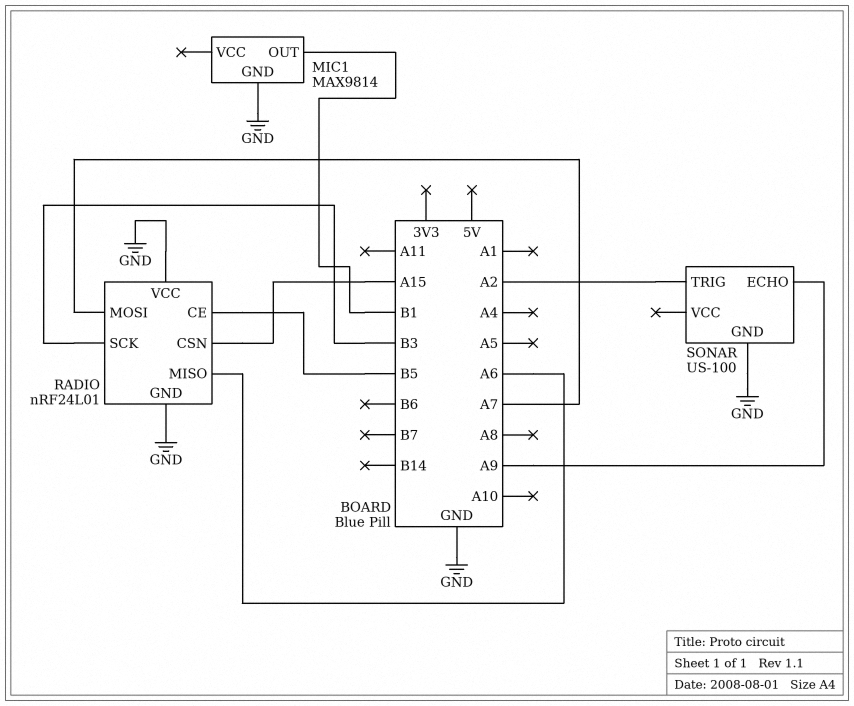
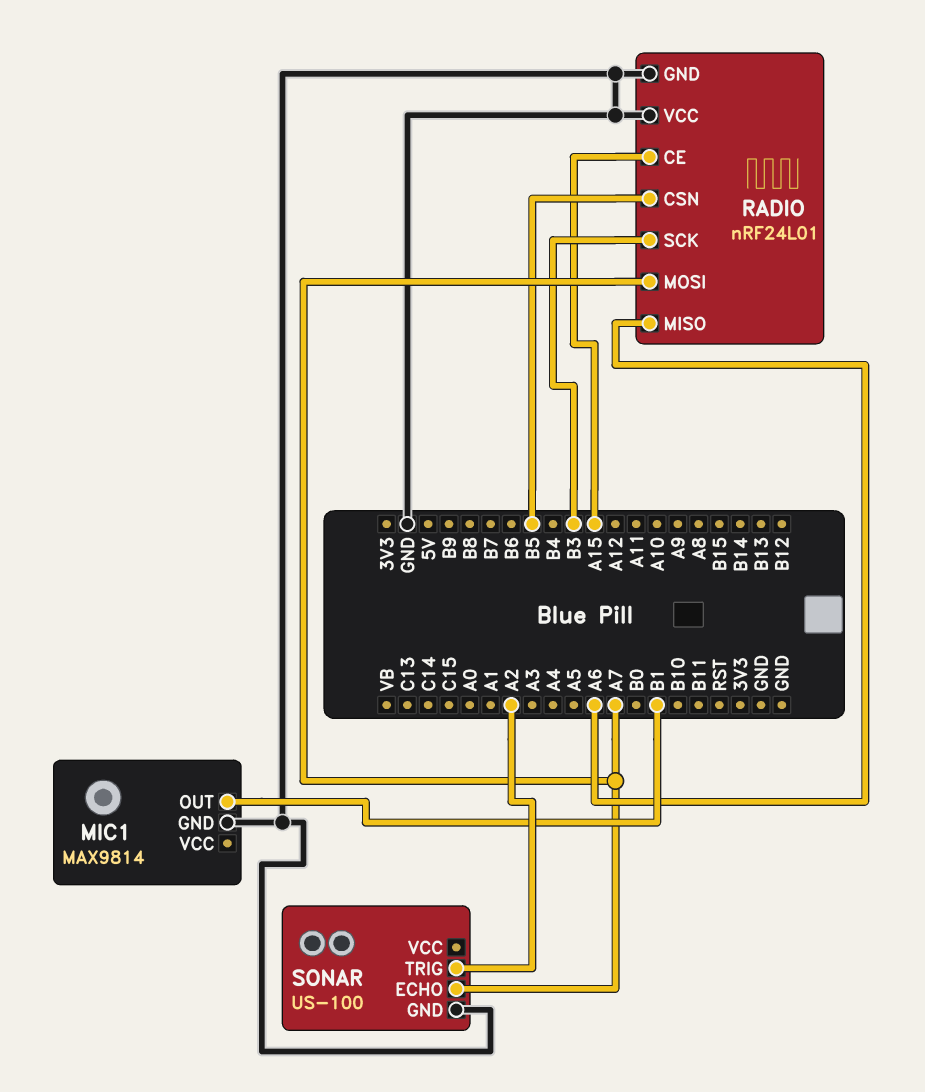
RADIO pin CE: B5 -> A15
RADIO pin CSN: A15 -> B5
SONAR pin ECHO: A9 -> A7

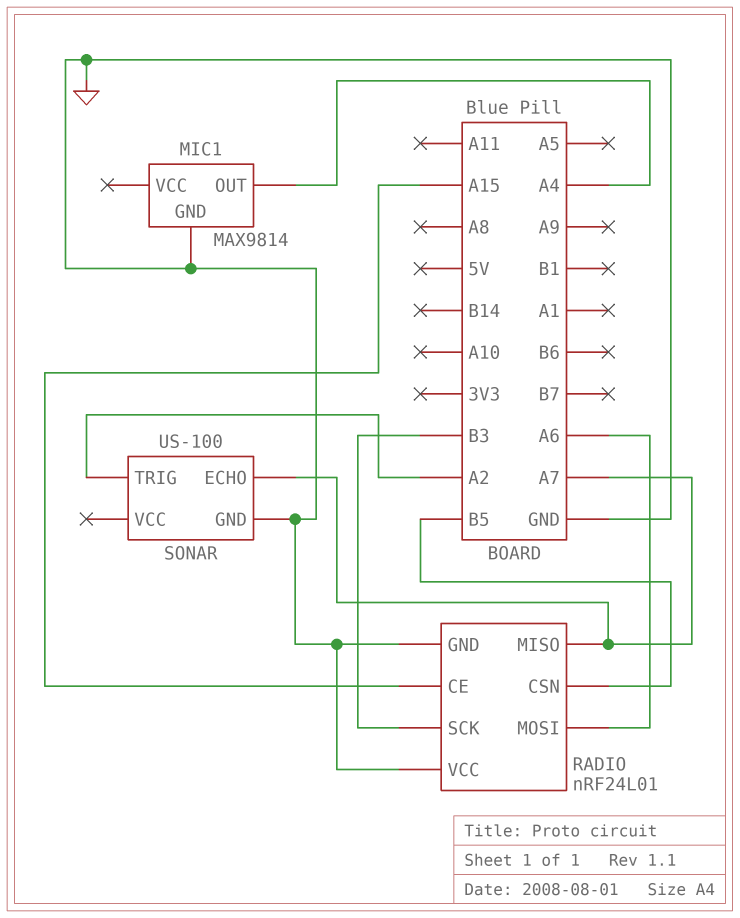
MIC1 pin OUT: B1 -> A4
RADIO pin MISO: A6 -> A7
RADIO pin MOSI: A7 -> A6

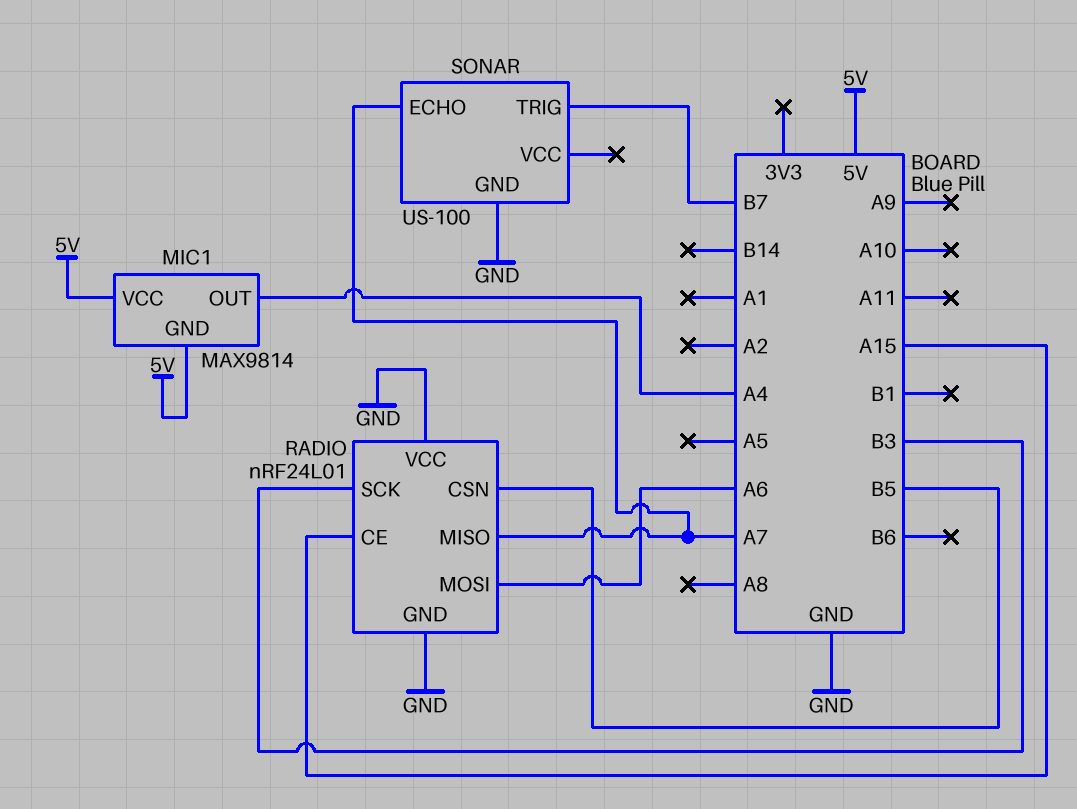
MIC1 pin GND: GND -> 5V
MIC1 pin VCC: none -> 5V
SONAR pin TRIG: A2 -> B7

